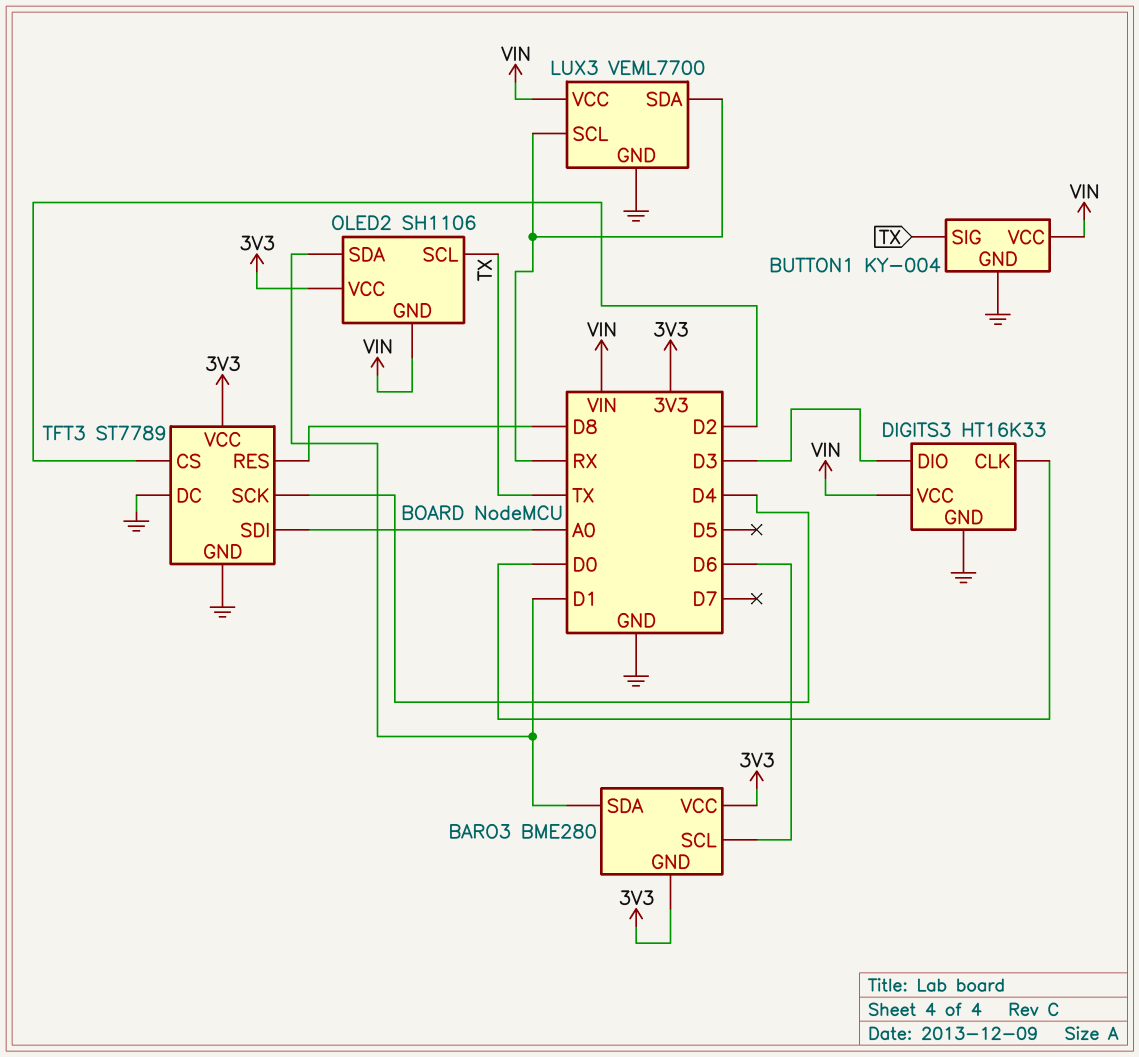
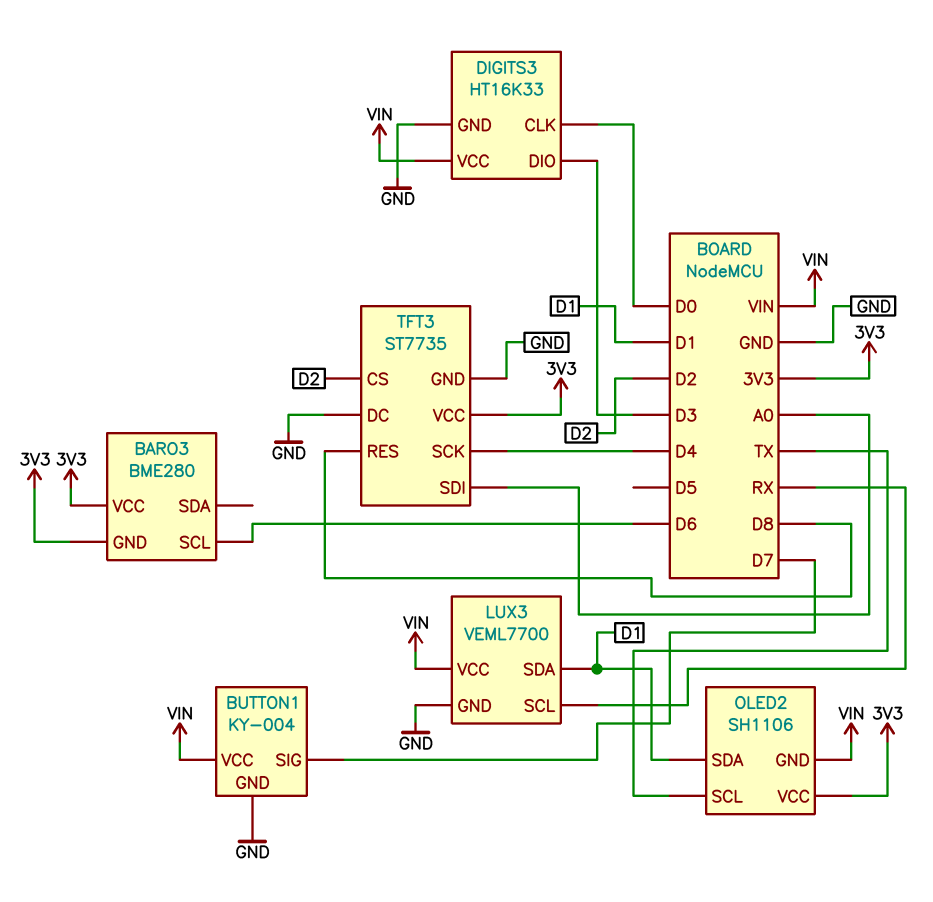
BARO3 pin SDA: D1 -> none
BUTTON1 pin SIG: TX -> D7
LUX3 pin SDA: RX -> D1
TFT3: ST7789 -> ST7735

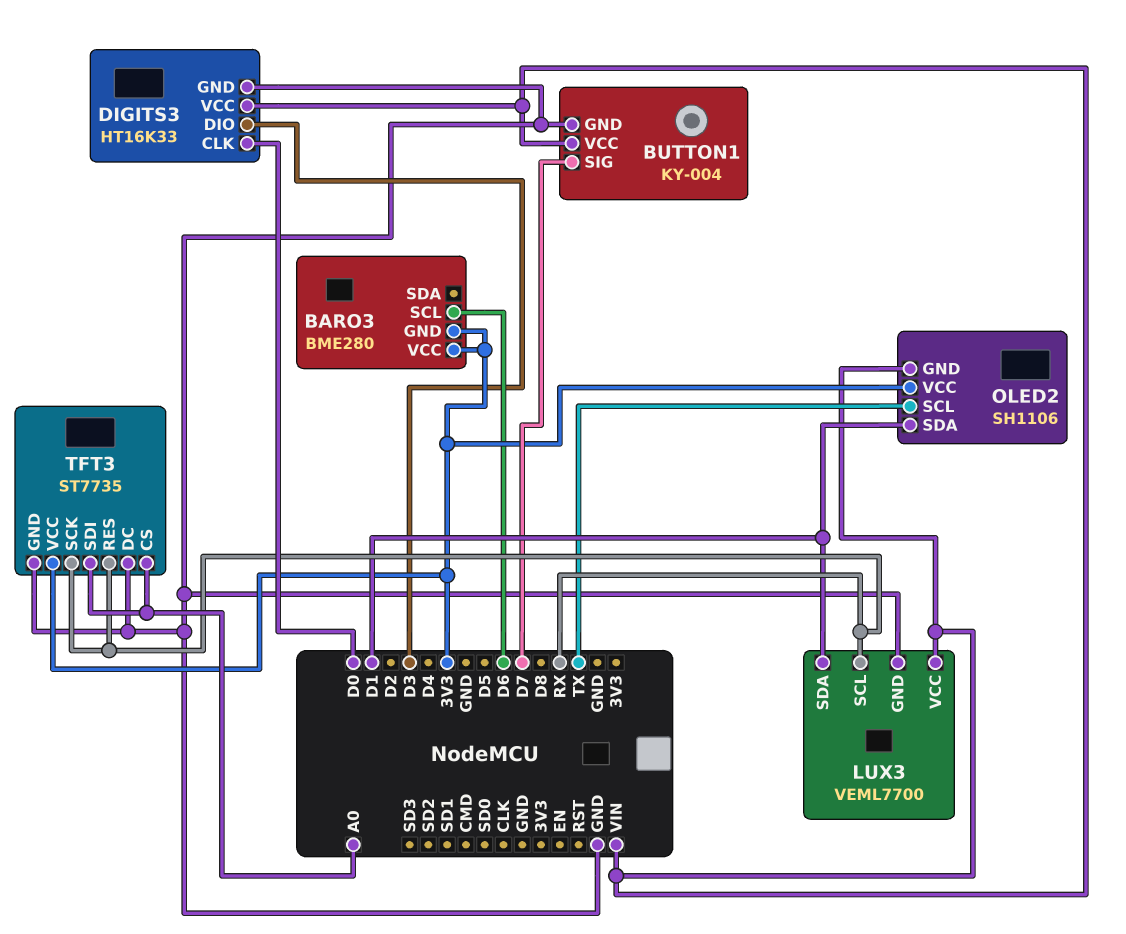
TFT3 pin CS: D2 -> A0
TFT3 pin RES: D8 -> RX
TFT3 pin SCK: D4 -> RX

